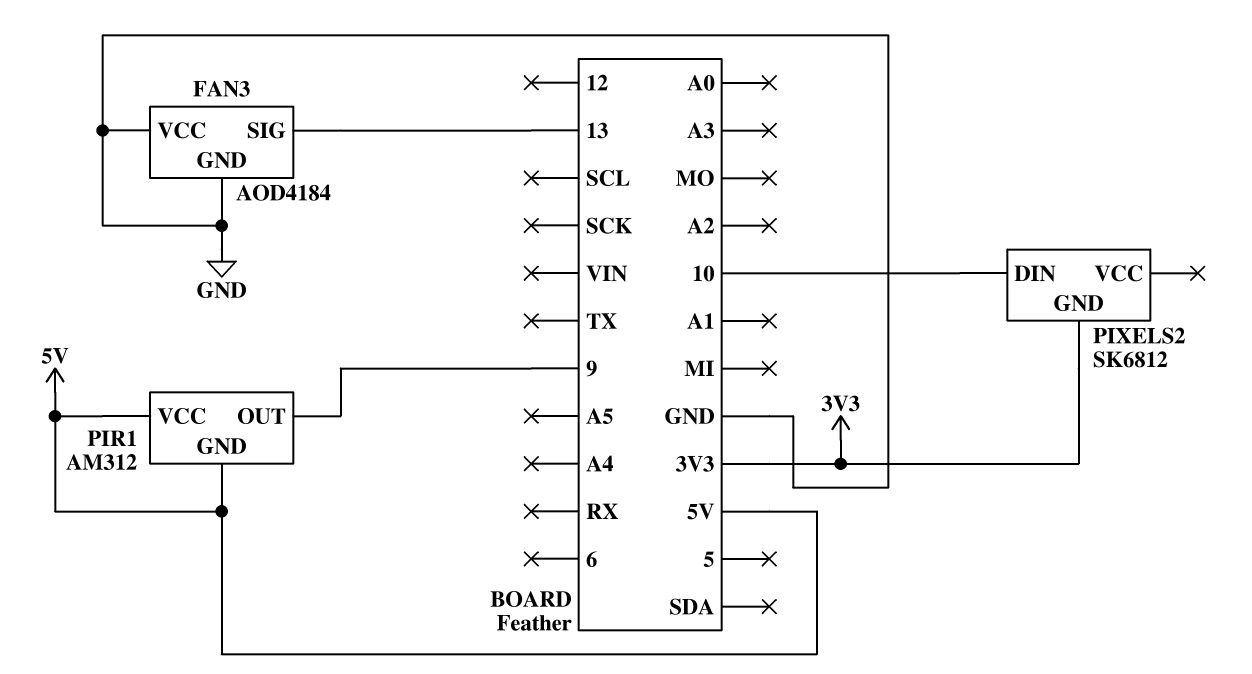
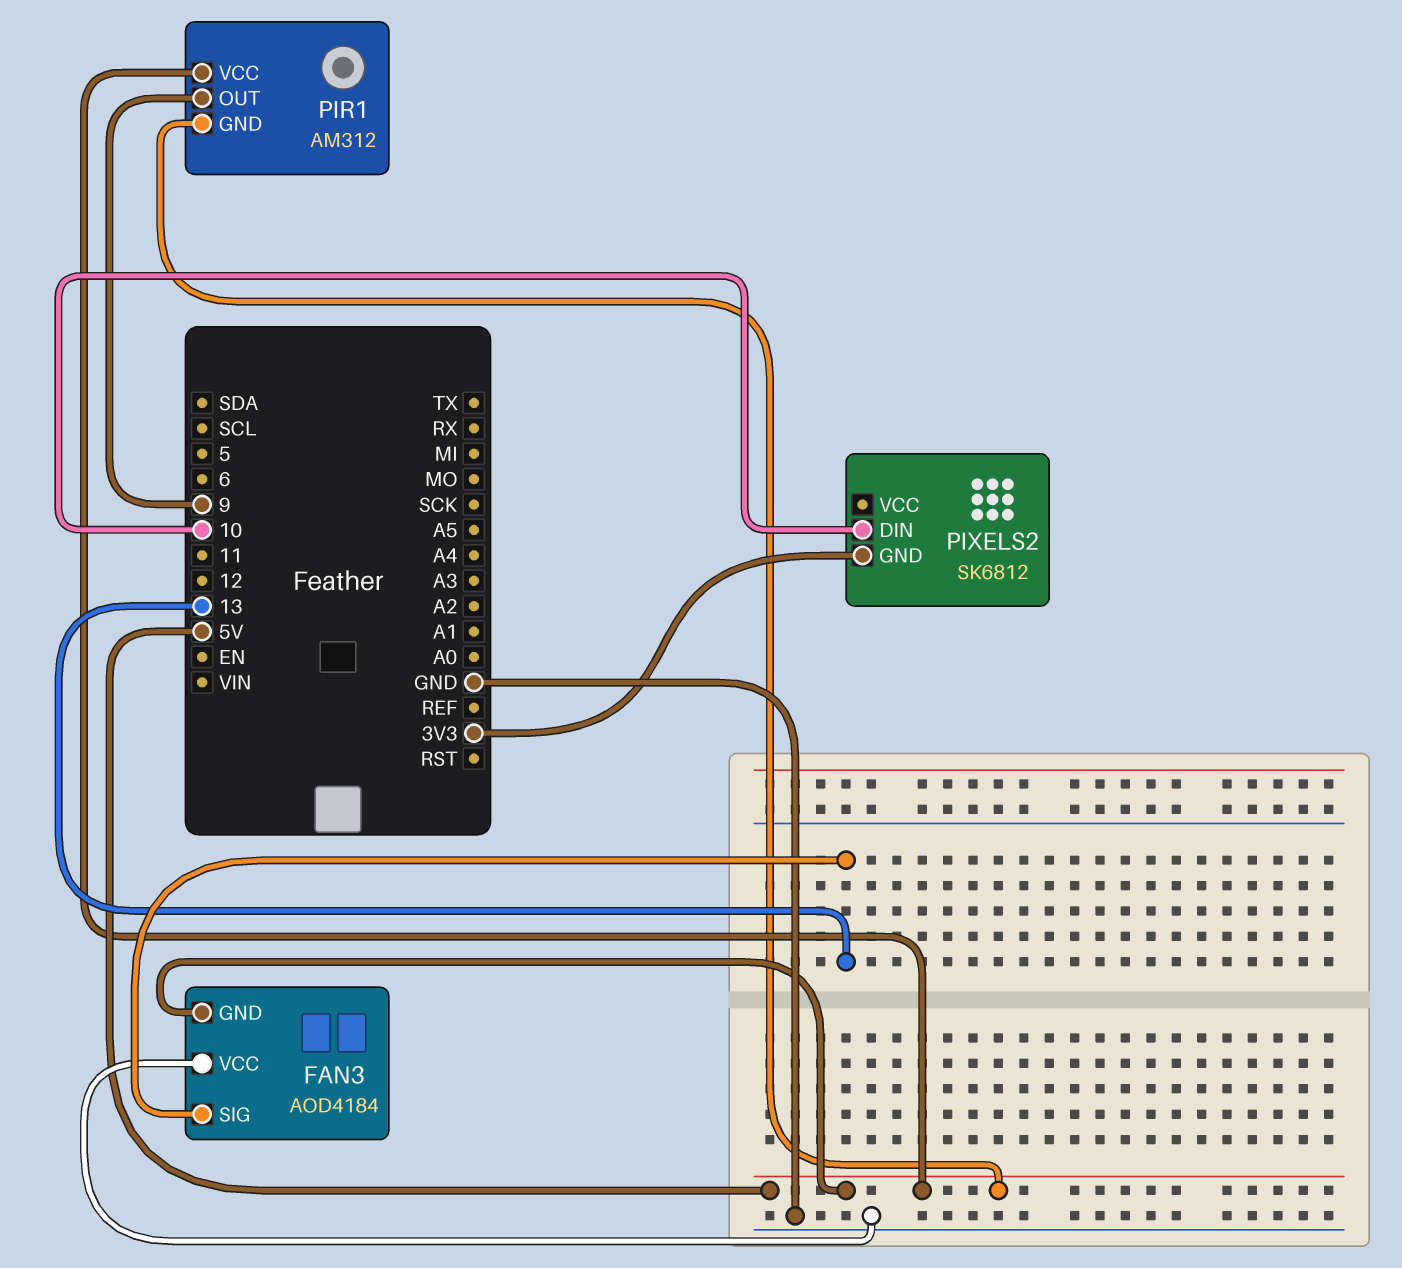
FAN3 pin GND: GND -> 5V

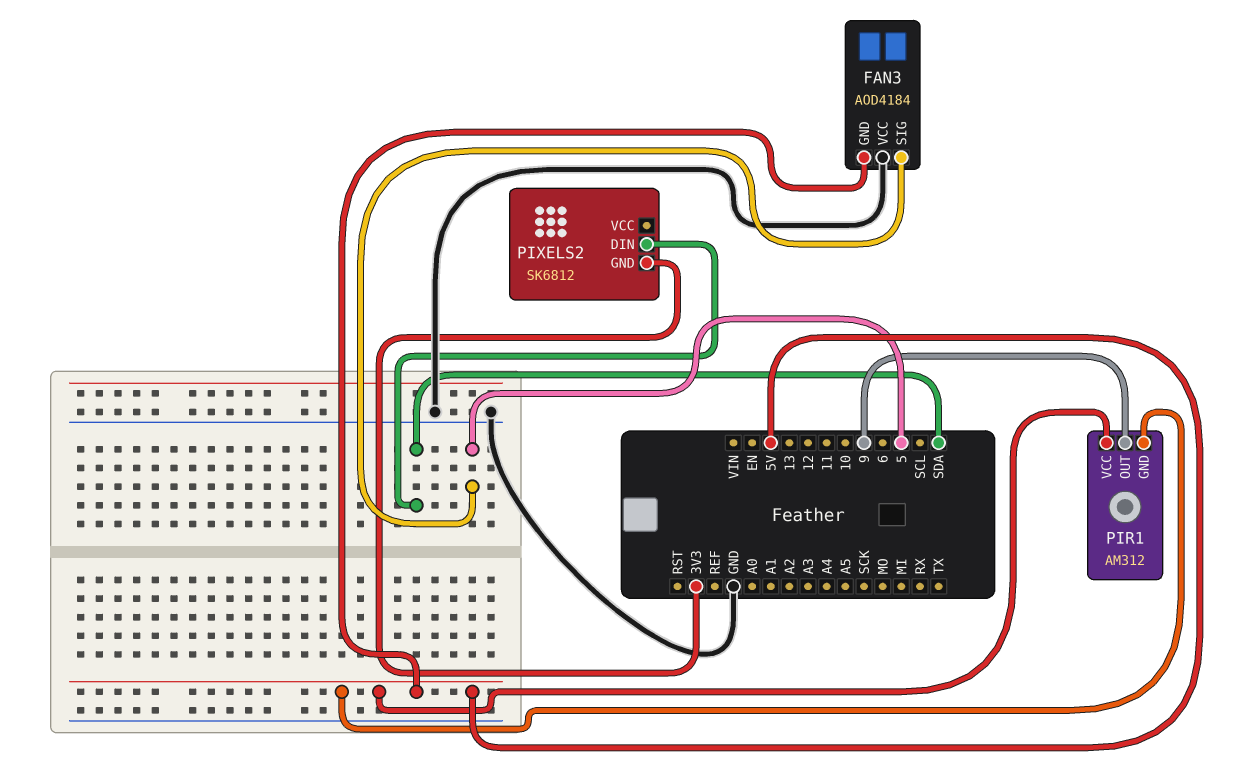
FAN3 pin SIG: 13 -> 5
PIXELS2 pin DIN: 10 -> SDA

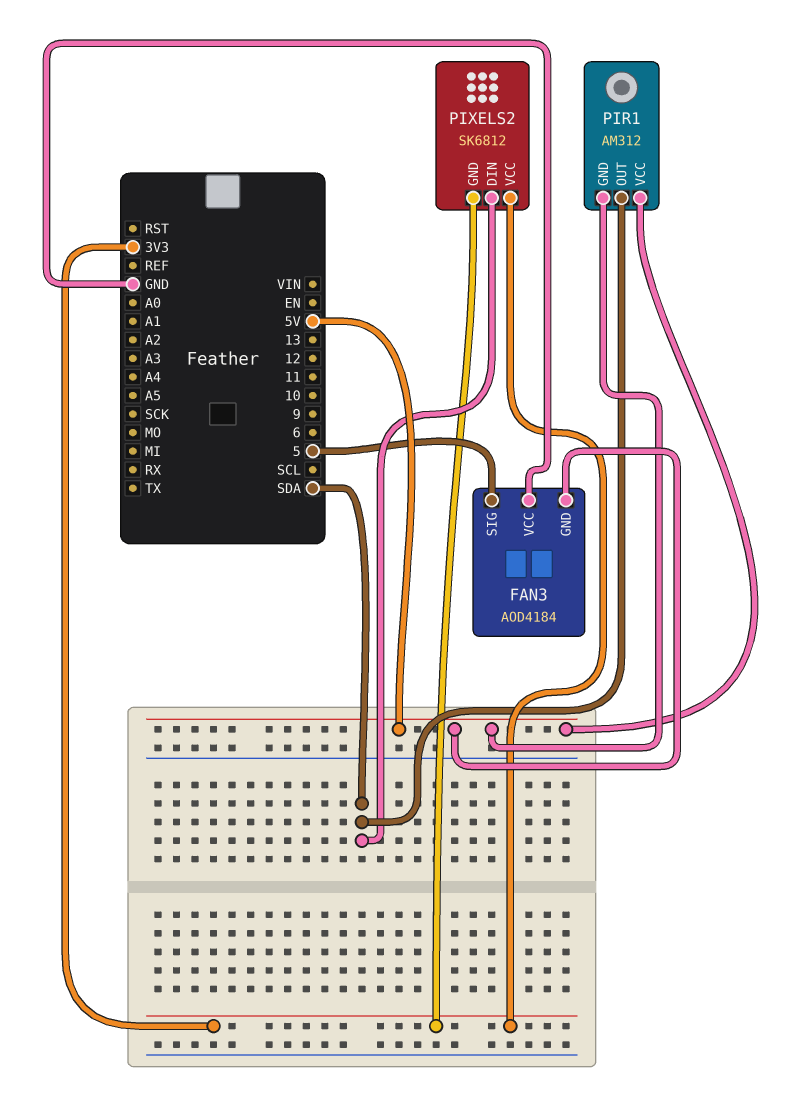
PIR1 pin OUT: 9 -> SDA
PIXELS2 pin VCC: none -> 3V3

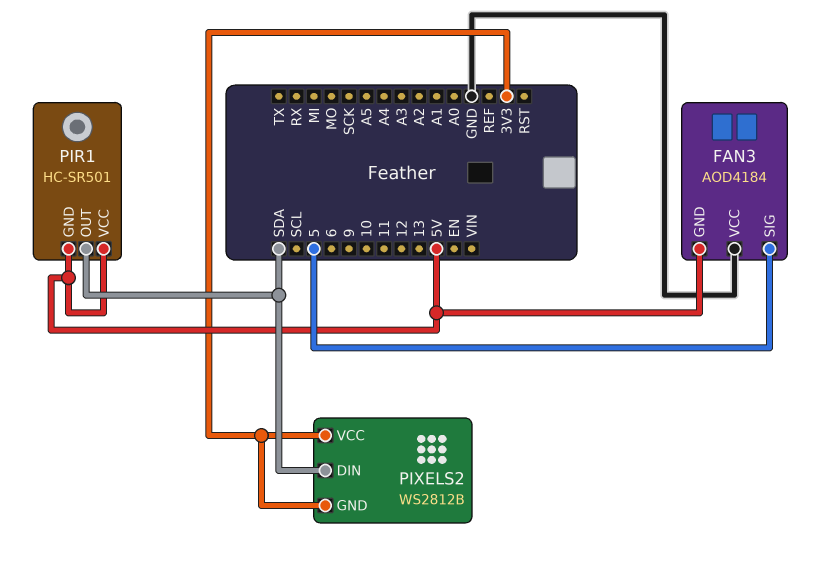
PIR1: AM312 -> HC-SR501
PIXELS2: SK6812 -> WS2812B

